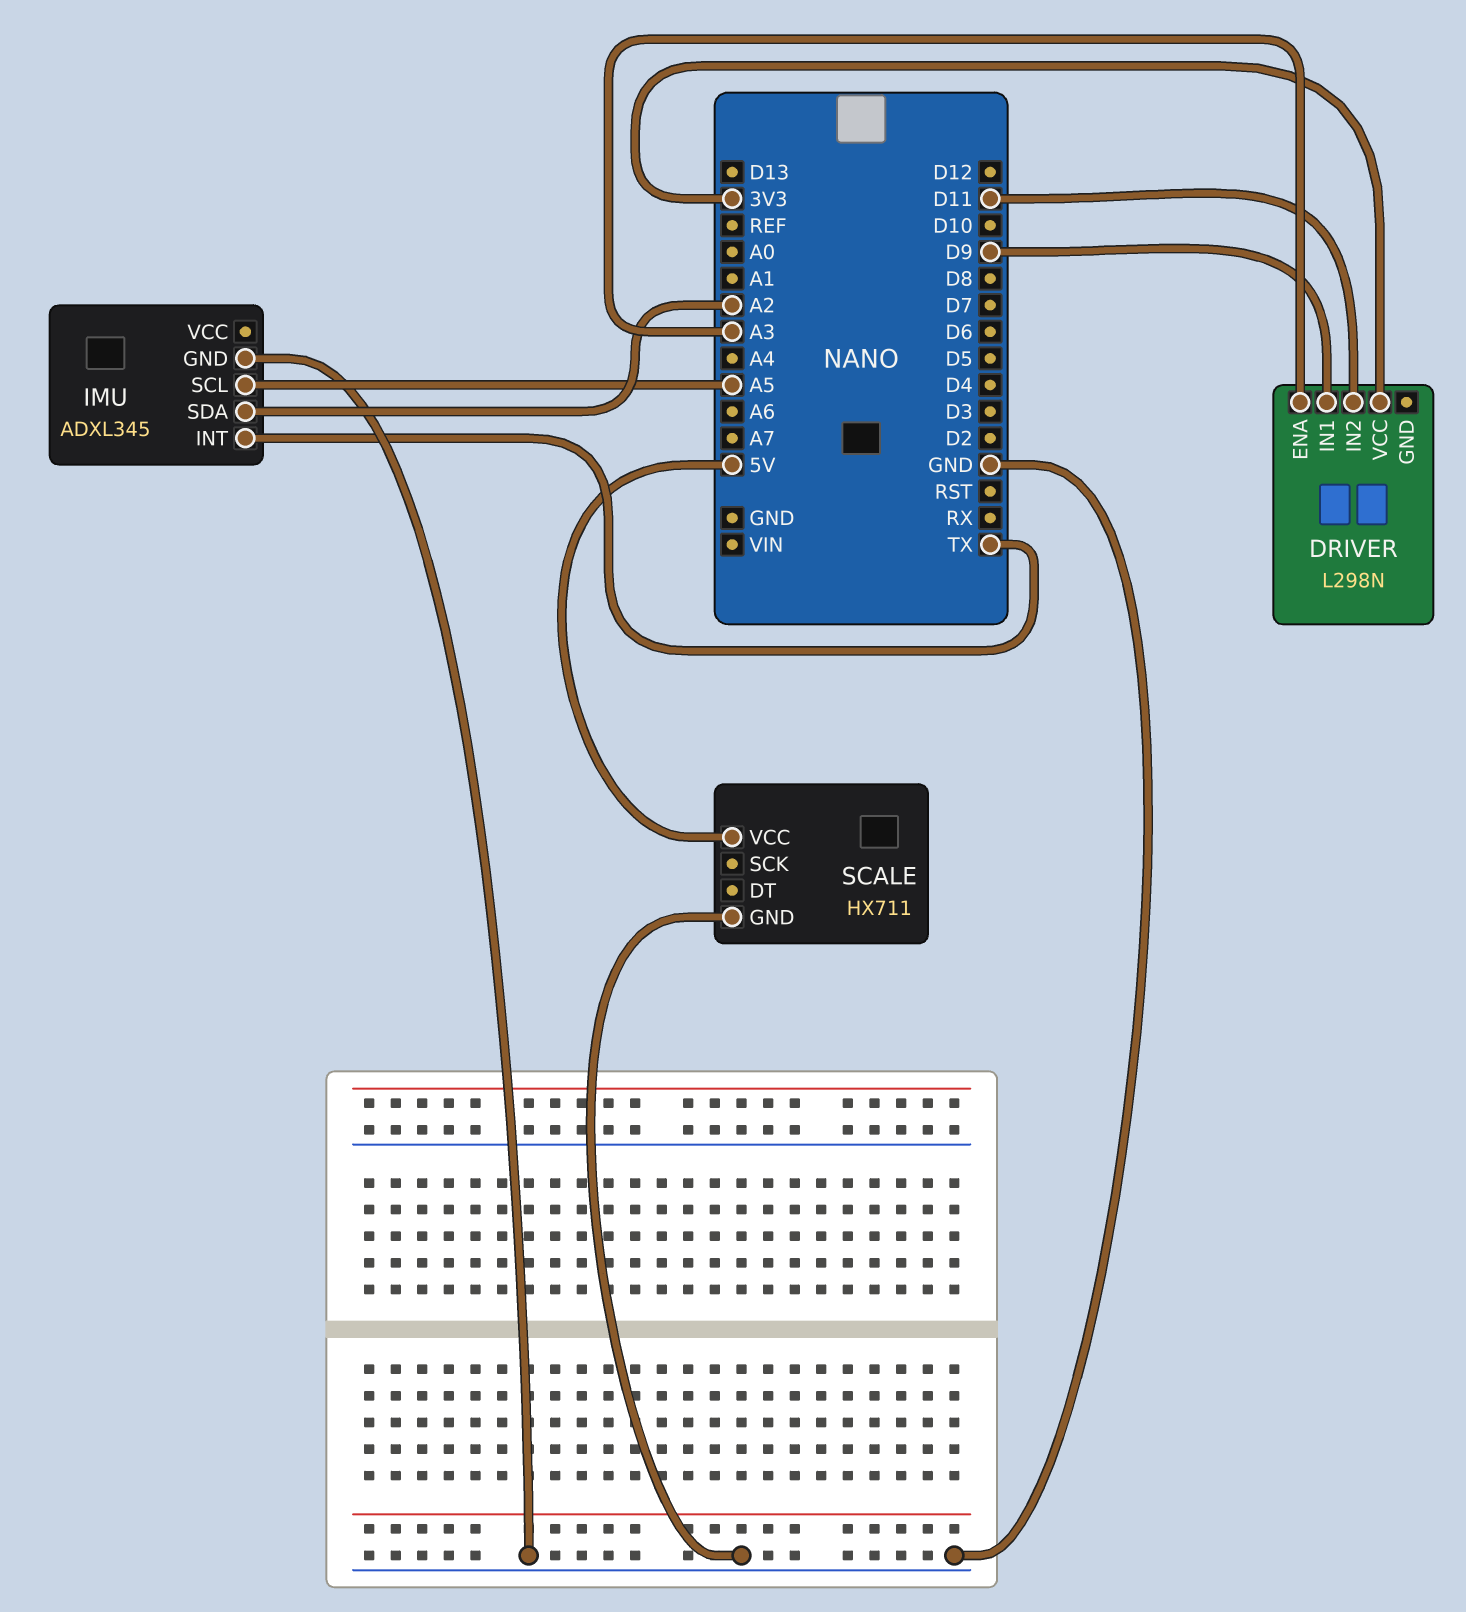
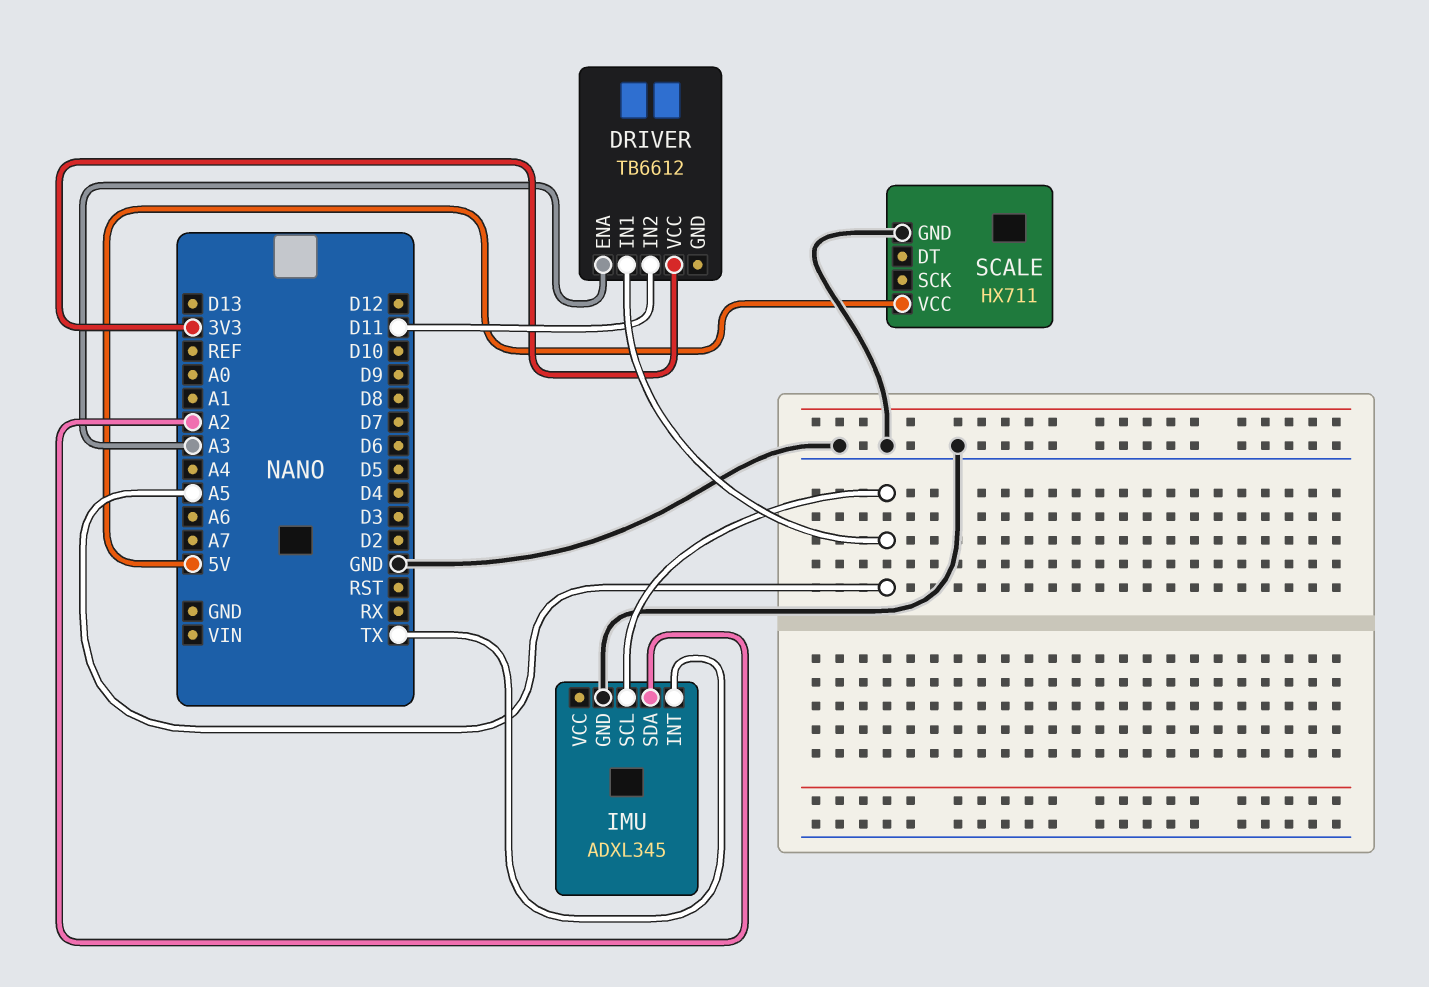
DRIVER: L298N -> TB6612
DRIVER pin IN1: D9 -> A5

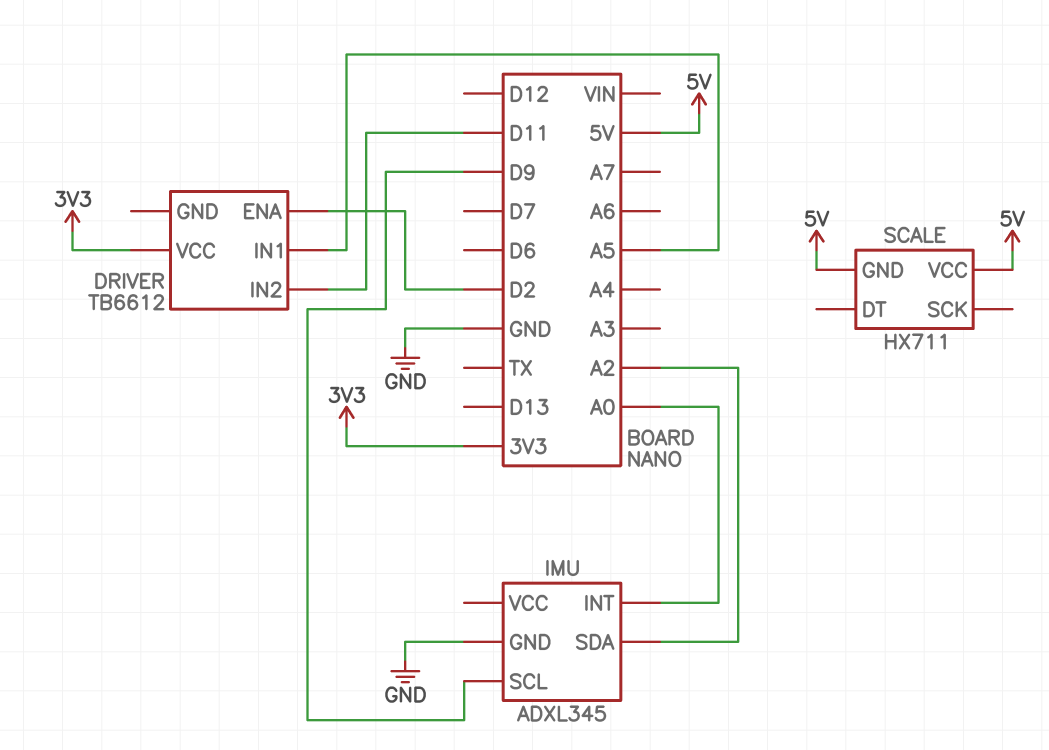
DRIVER pin ENA: A3 -> D2
IMU pin INT: TX -> A0
IMU pin SCL: A5 -> D9
SCALE pin GND: GND -> 5V

